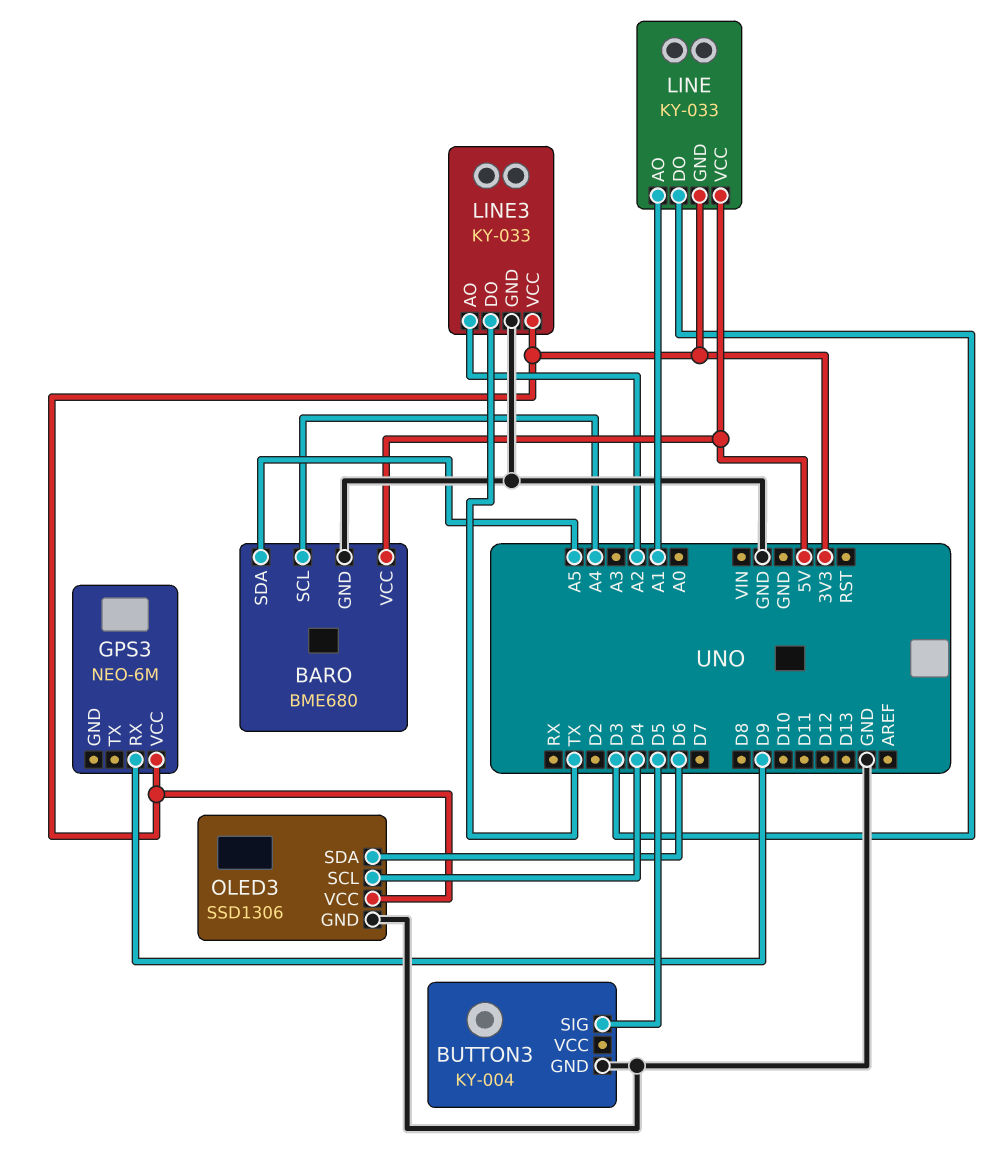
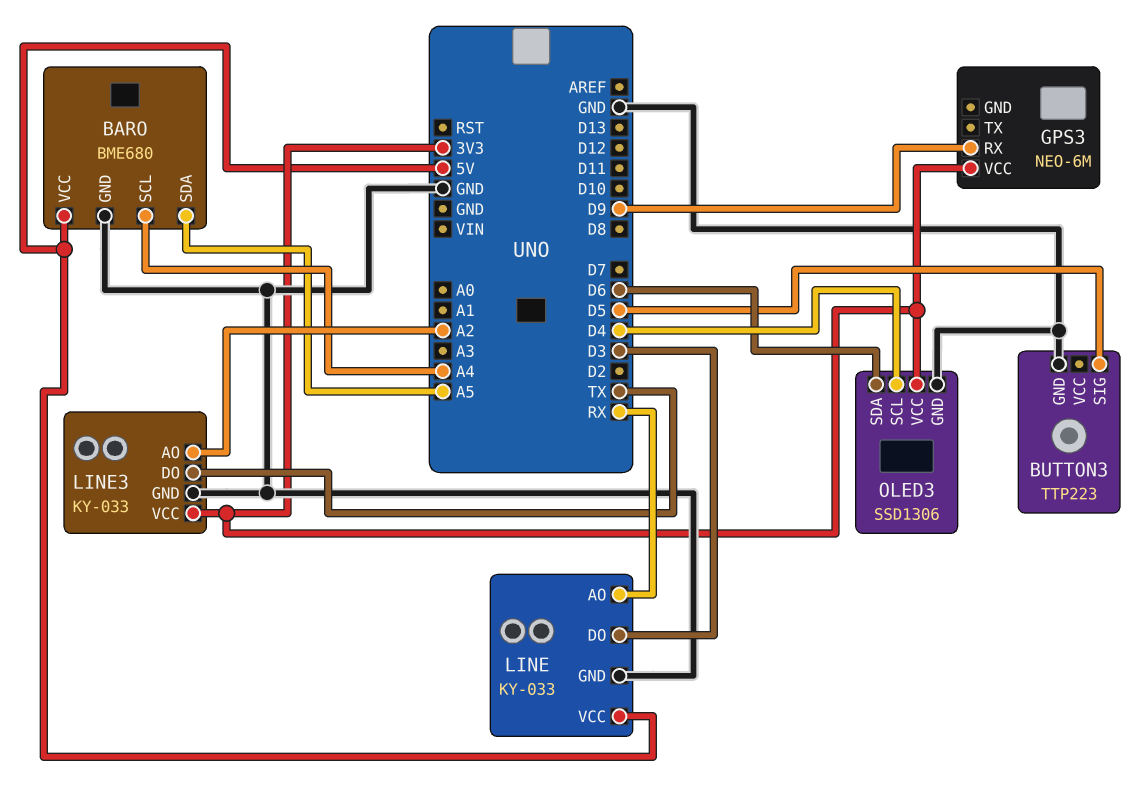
BUTTON3: KY-004 -> TTP223
LINE pin AO: A1 -> RX
LINE pin GND: 3V3 -> GND

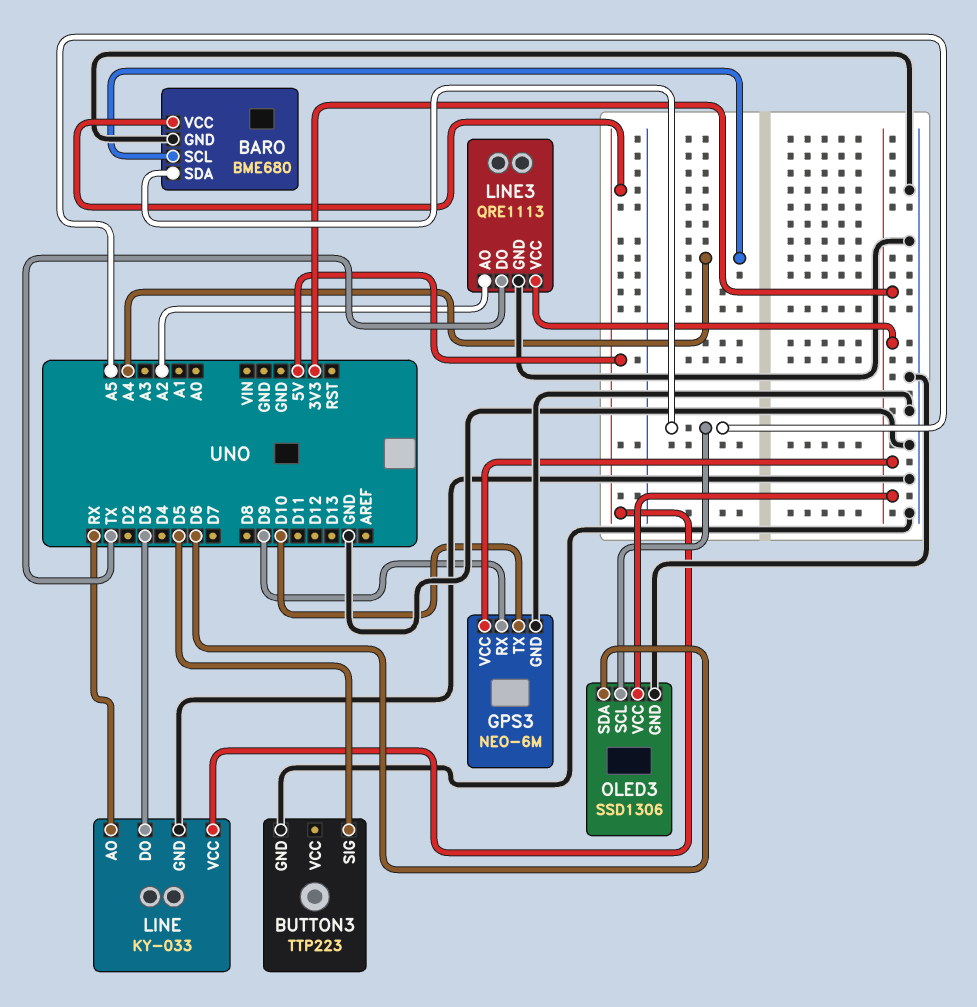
GPS3 pin GND: none -> GND
GPS3 pin TX: none -> D10
LINE3: KY-033 -> QRE1113
OLED3 pin SCL: D4 -> A5

